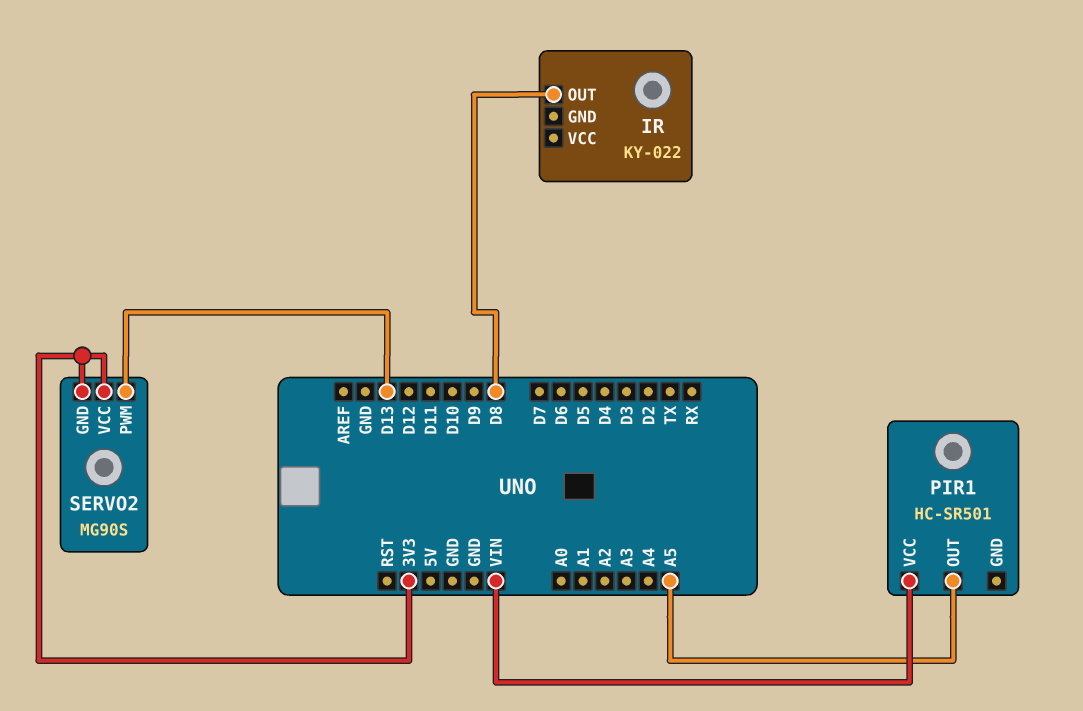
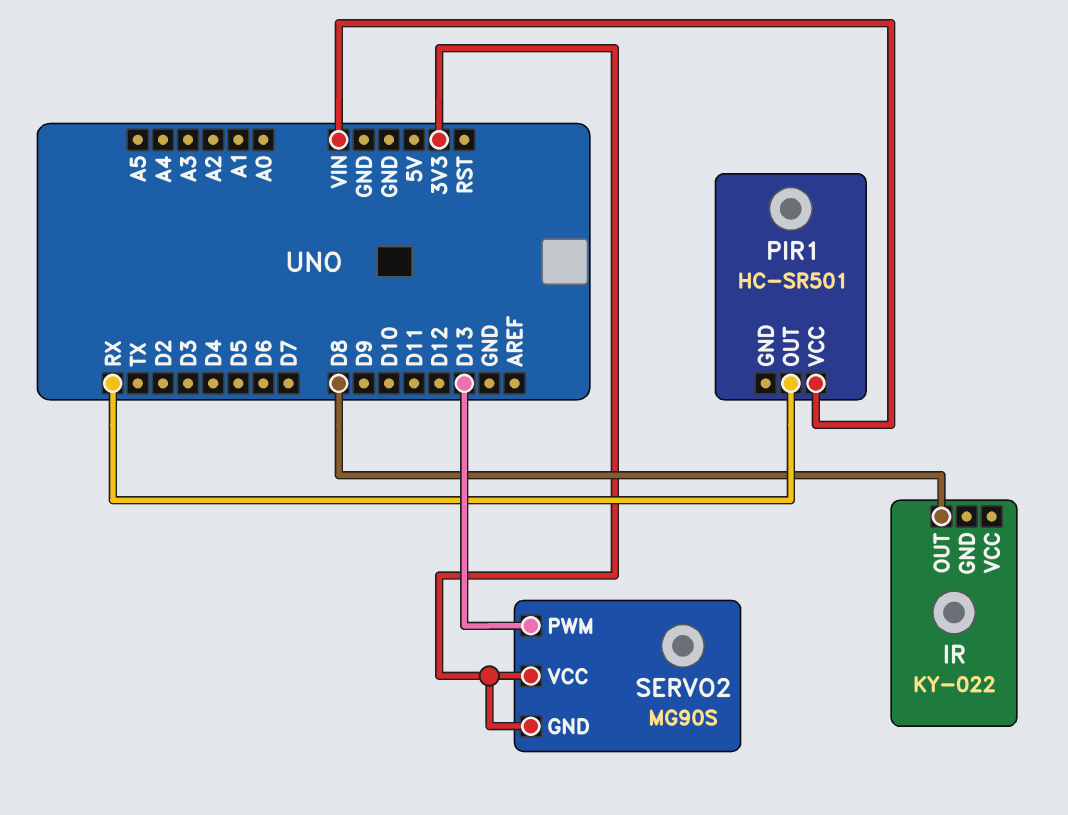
PIR1 pin OUT: A5 -> RX

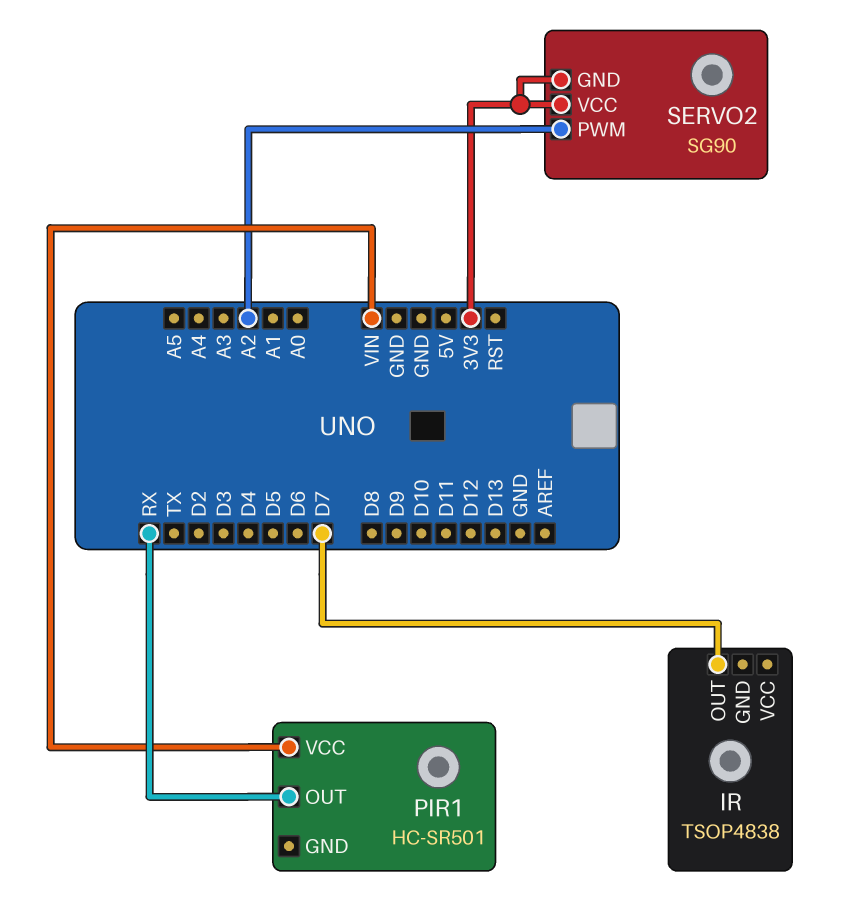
IR: KY-022 -> TSOP4838
IR pin OUT: D8 -> D7
SERVO2: MG90S -> SG90
SERVO2 pin PWM: D13 -> A2

